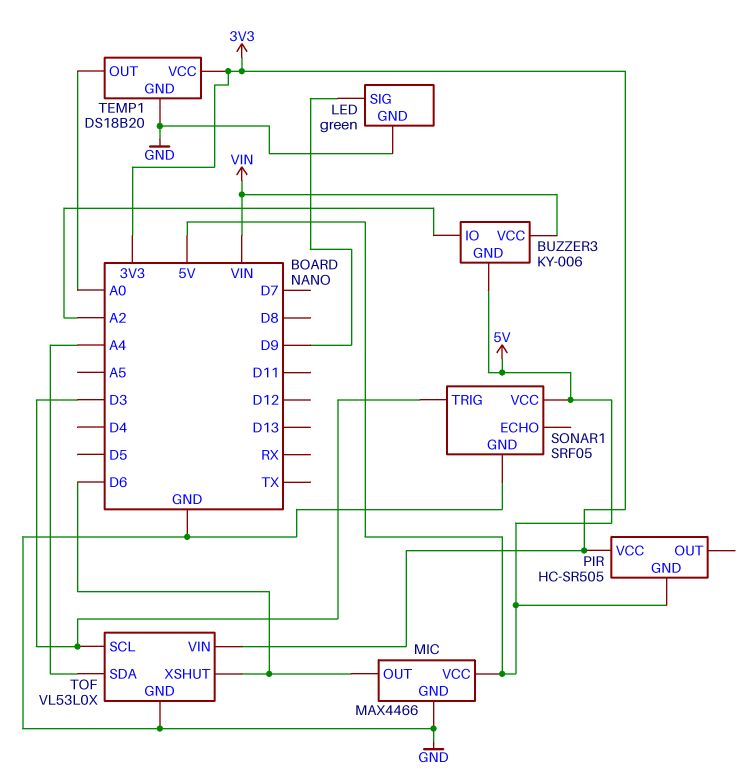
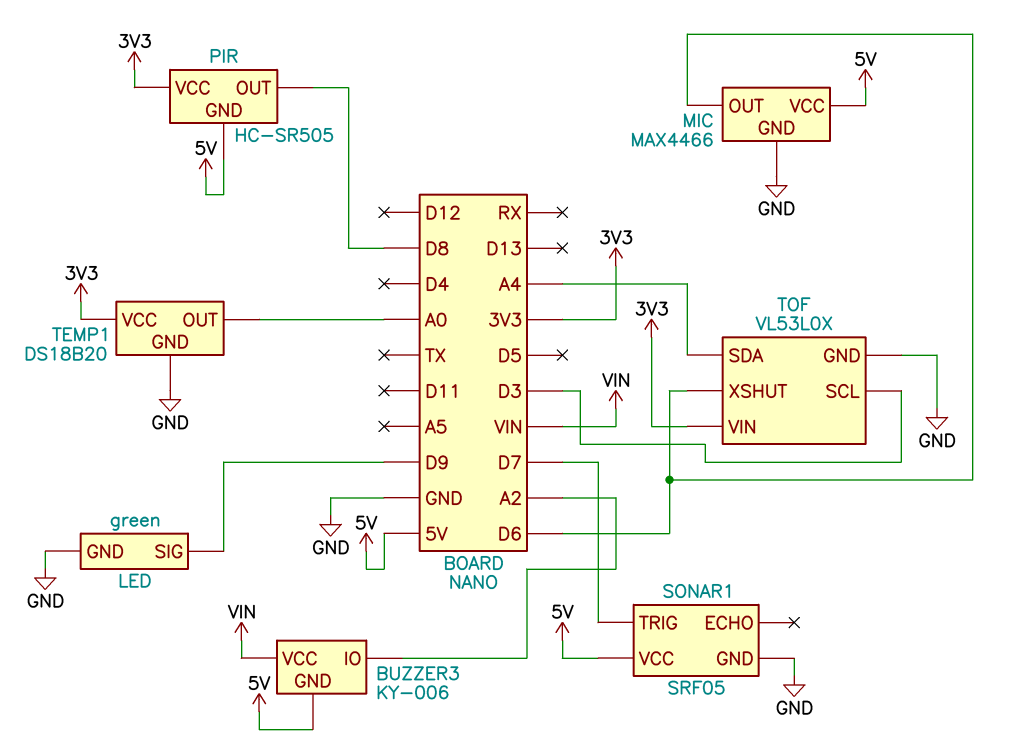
PIR pin OUT: none -> D8
SONAR1 pin TRIG: D3 -> D7

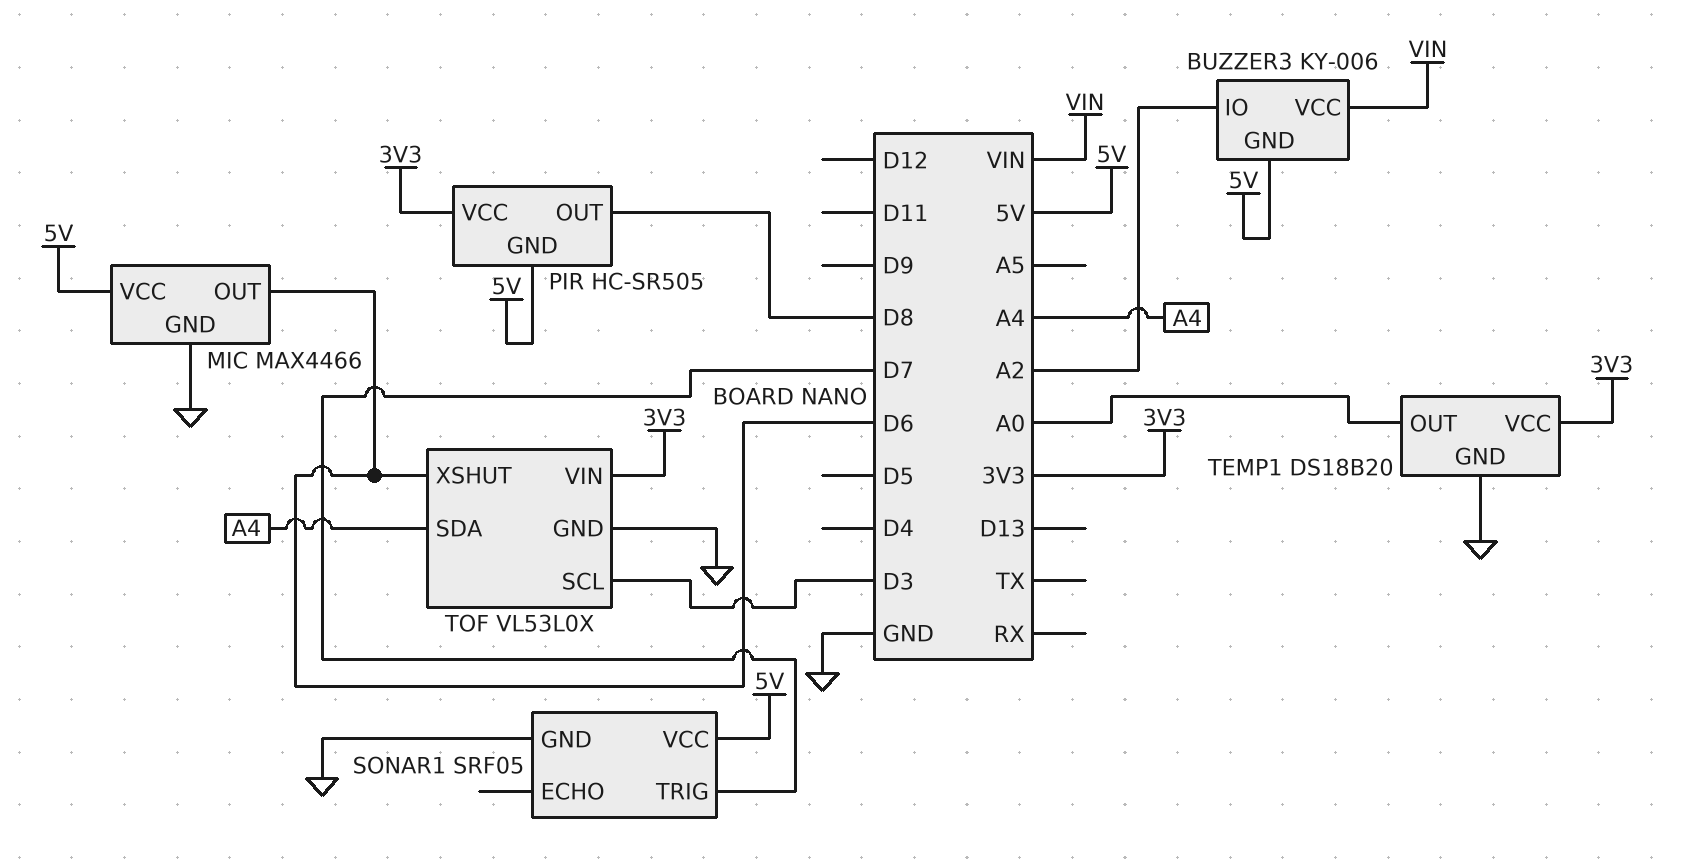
LED: green -> none
LED pin GND: GND -> none
LED pin SIG: D9 -> none

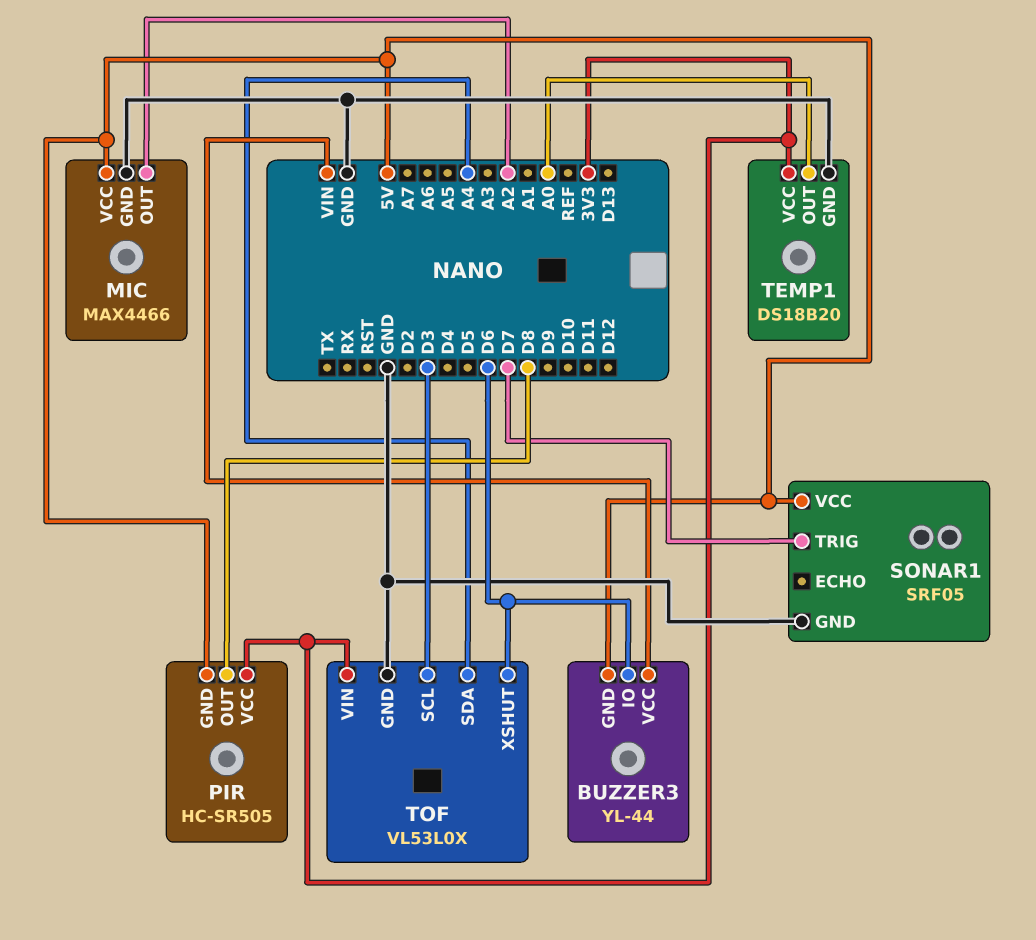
BUZZER3: KY-006 -> YL-44
BUZZER3 pin IO: A2 -> D6
MIC pin OUT: D6 -> A2

